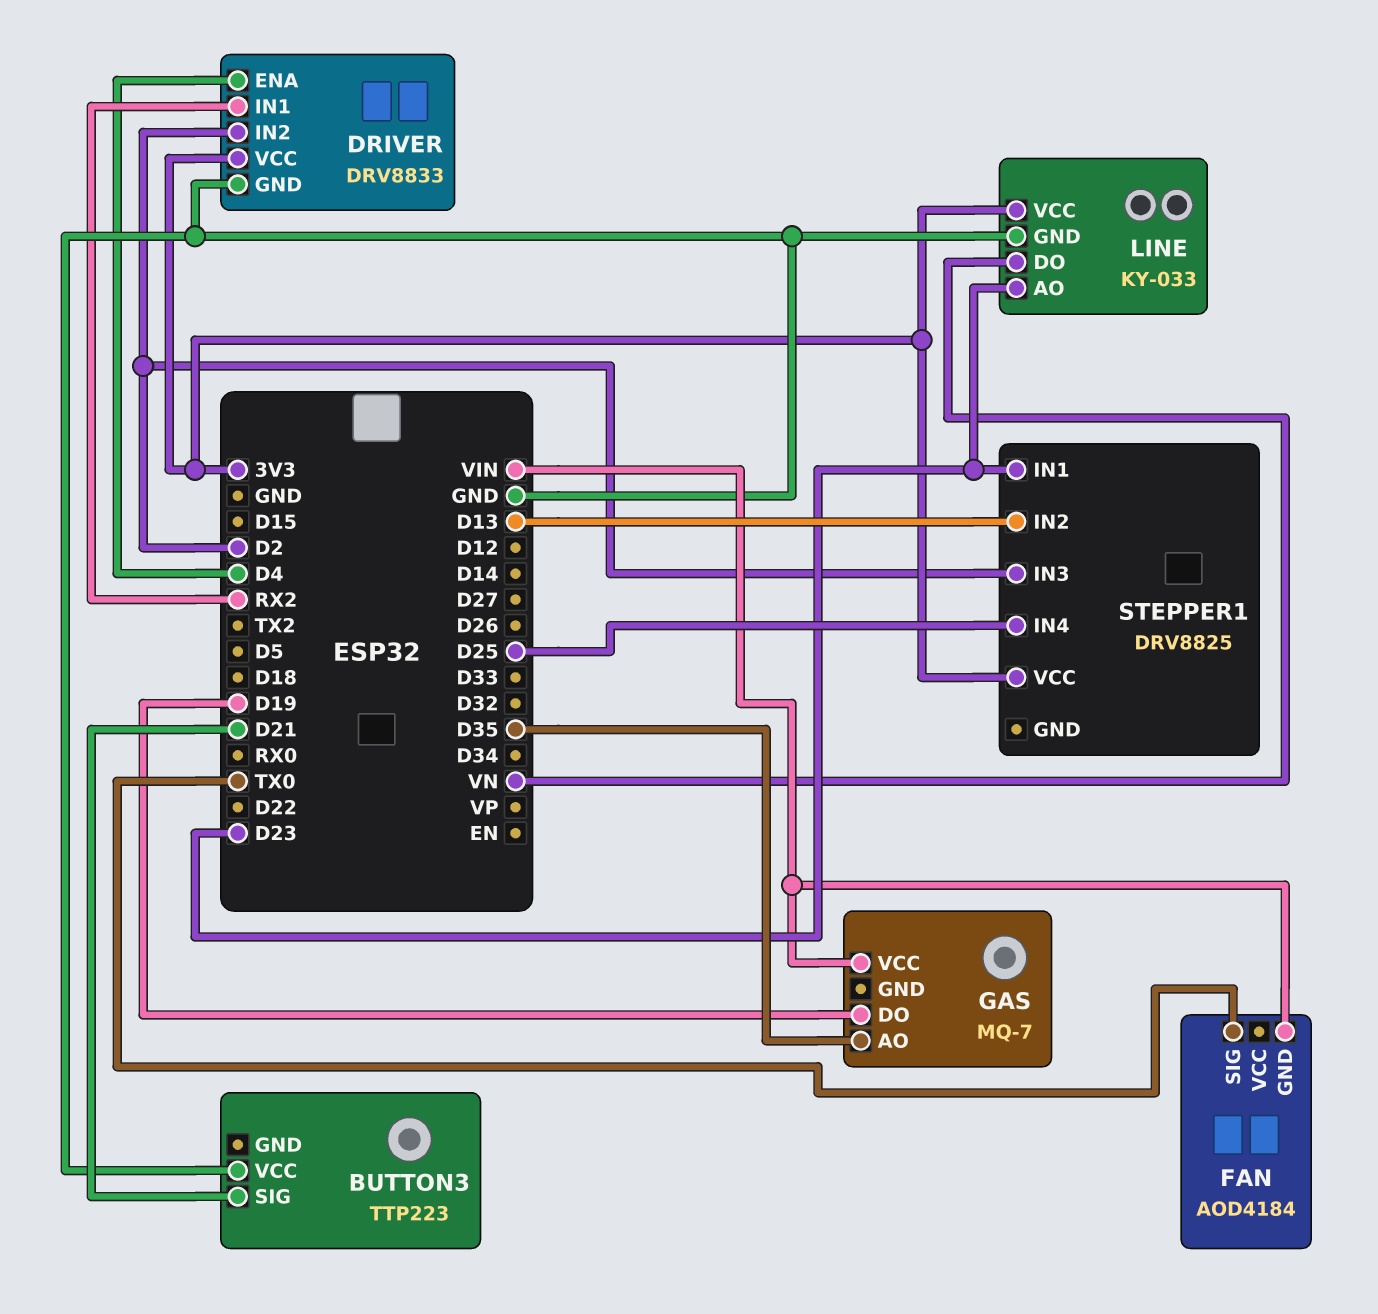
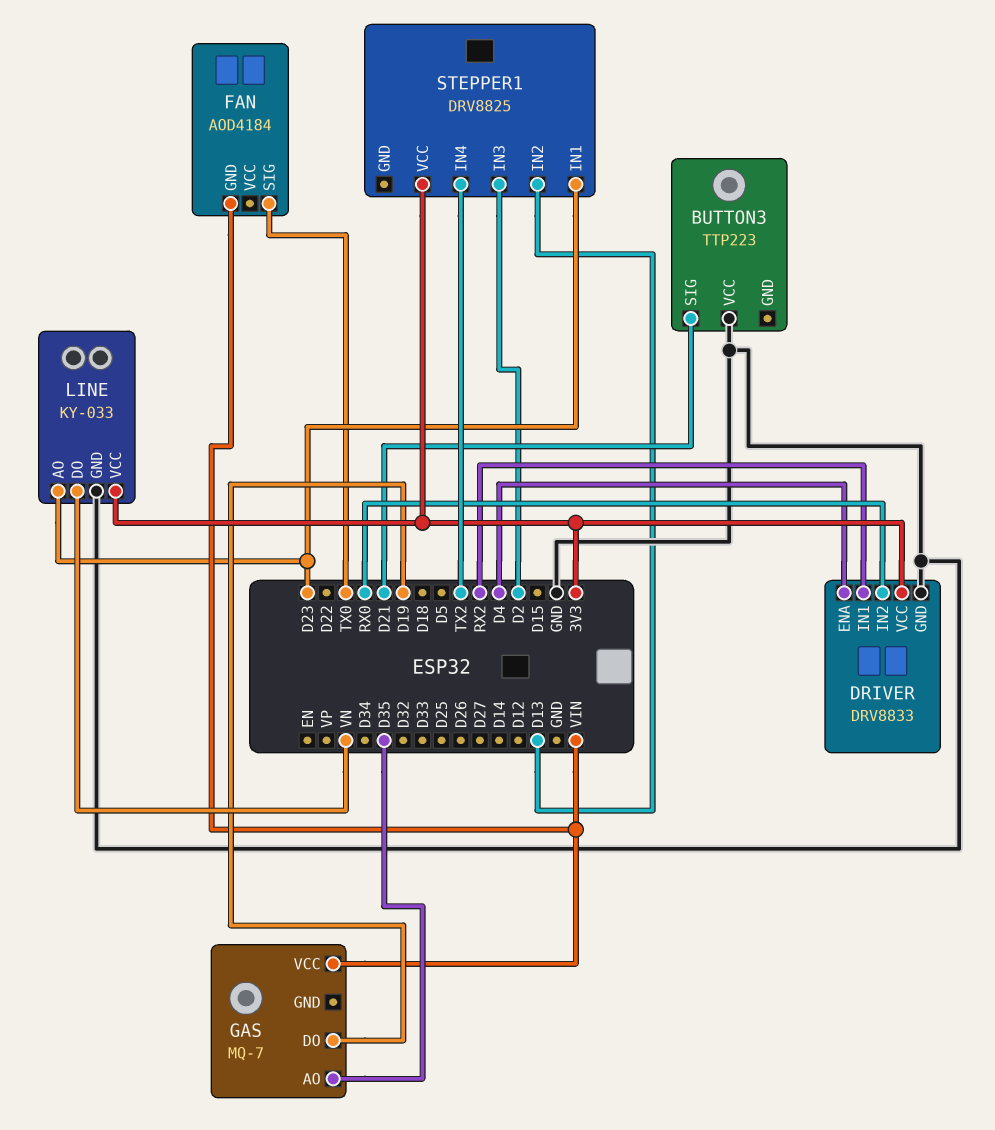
DRIVER pin IN2: D2 -> RX0
STEPPER1 pin IN4: D25 -> TX2

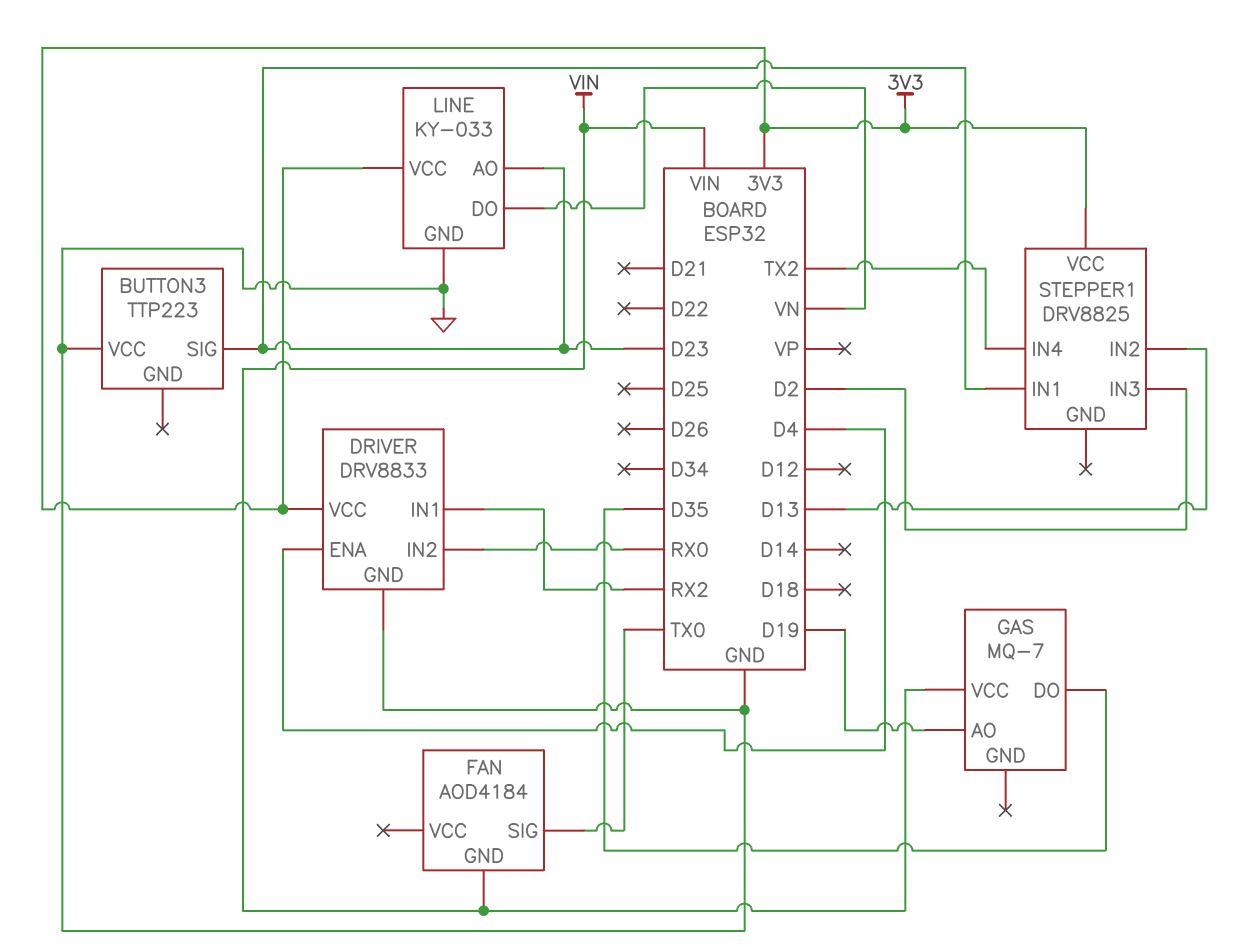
BUTTON3 pin SIG: D21 -> D23
GAS pin AO: D35 -> D19
GAS pin DO: D19 -> D35

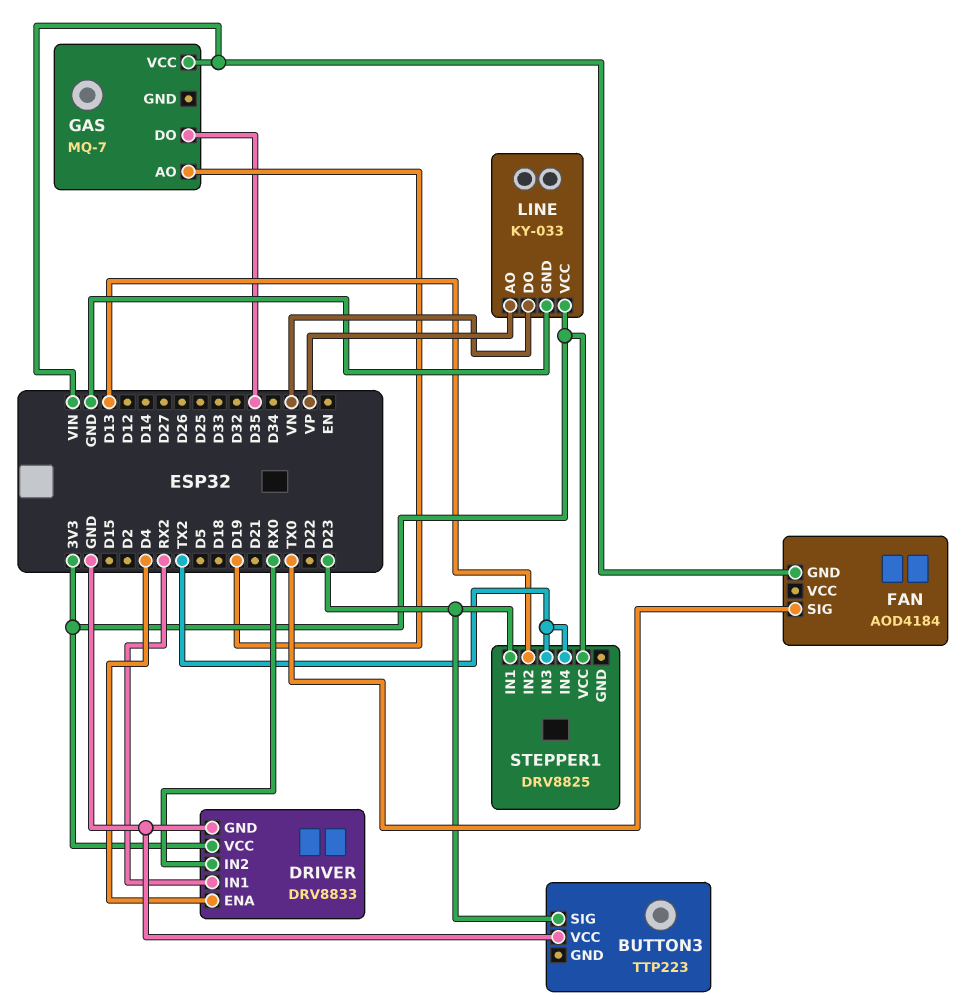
LINE pin AO: D23 -> VP
STEPPER1 pin IN3: D2 -> TX2

